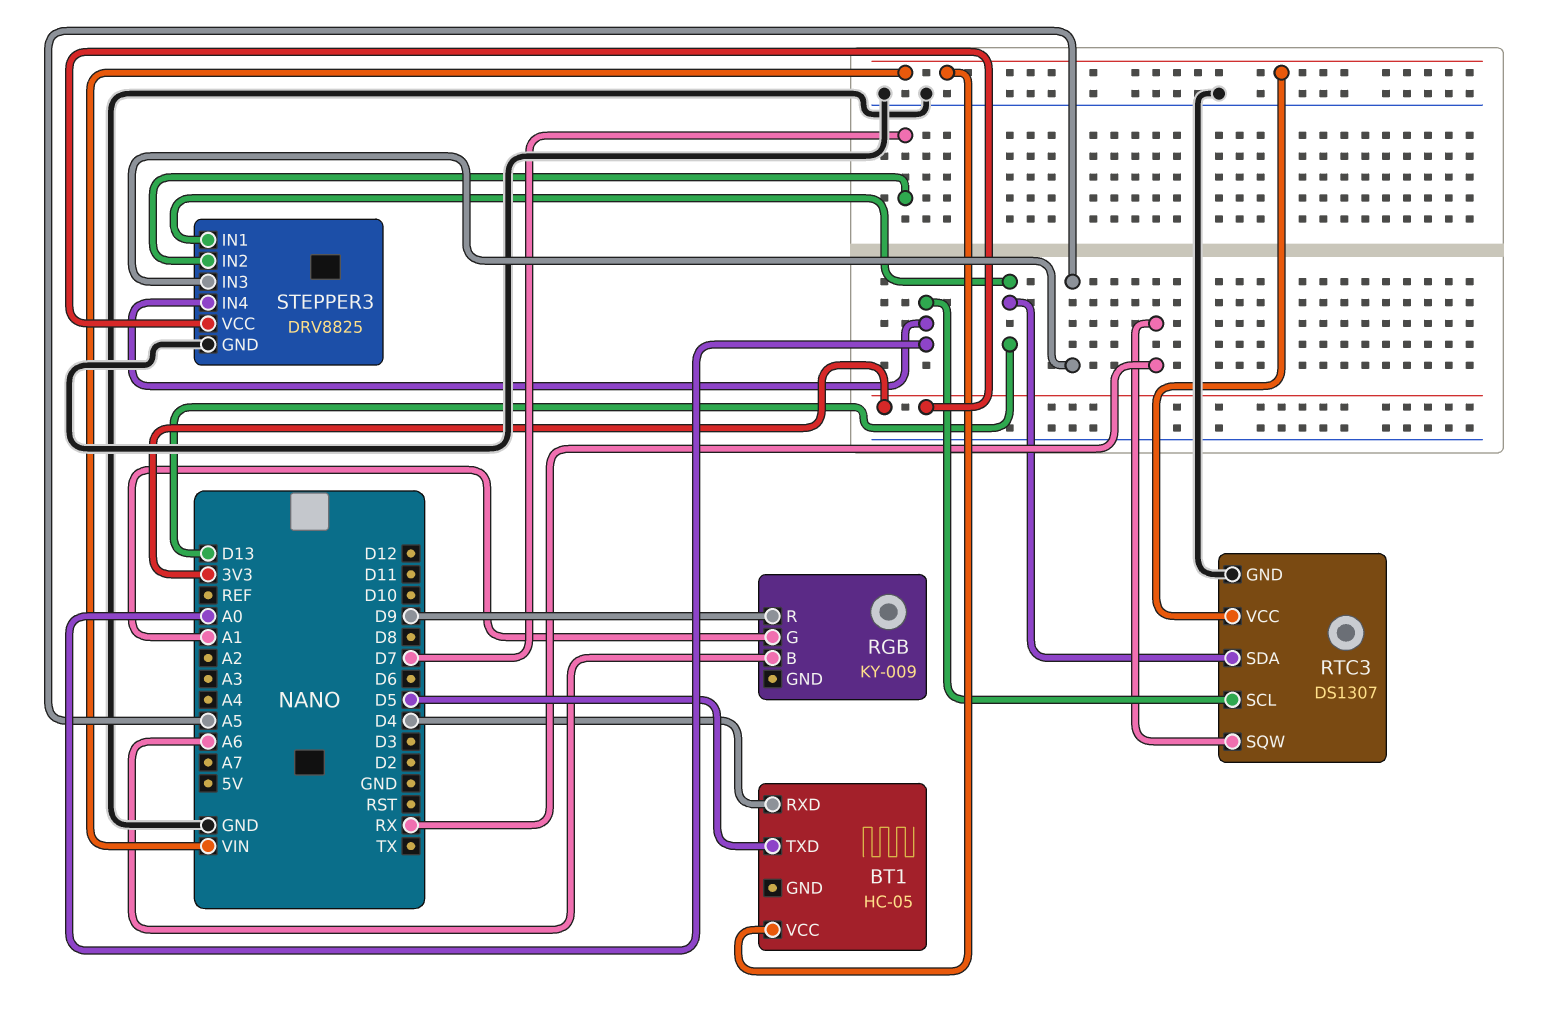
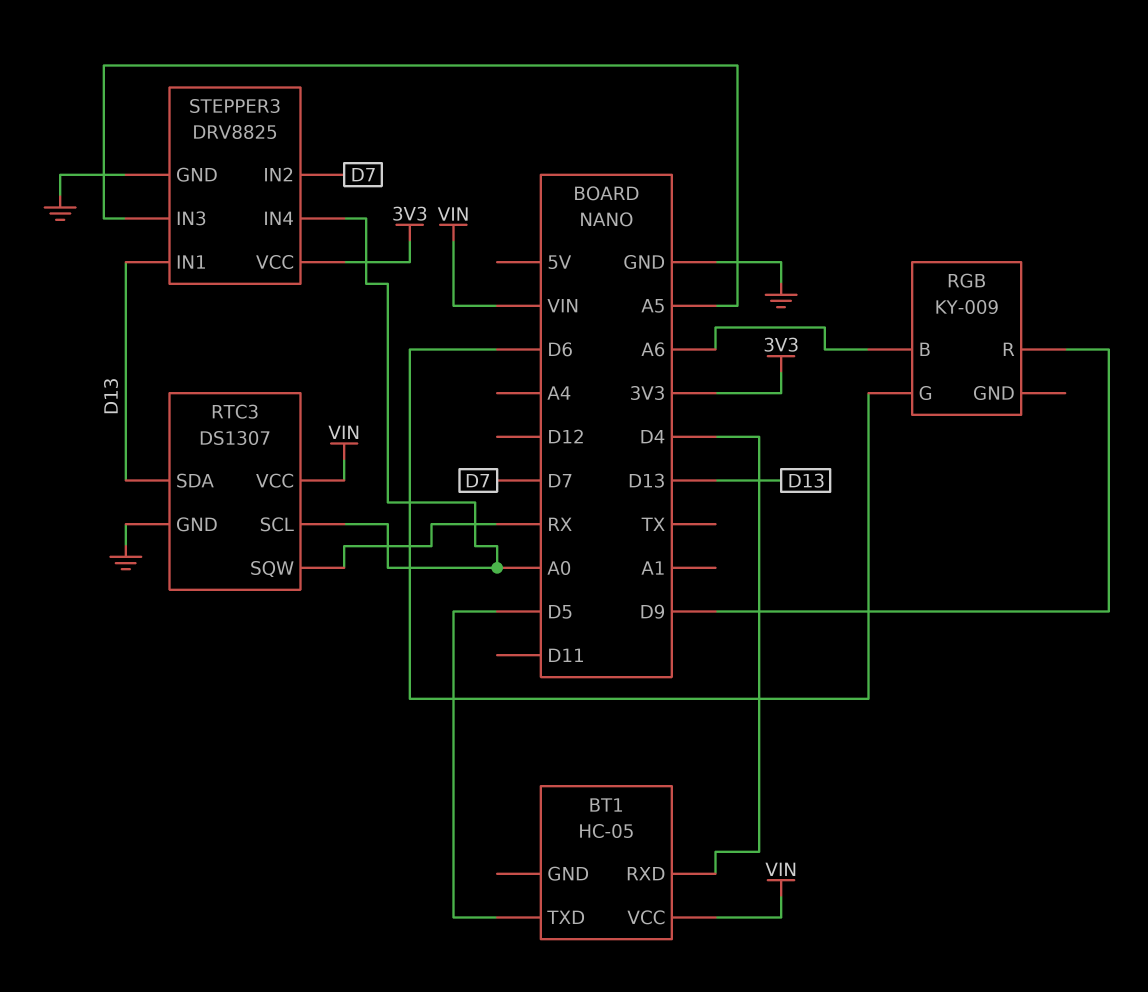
RGB pin G: A1 -> D6

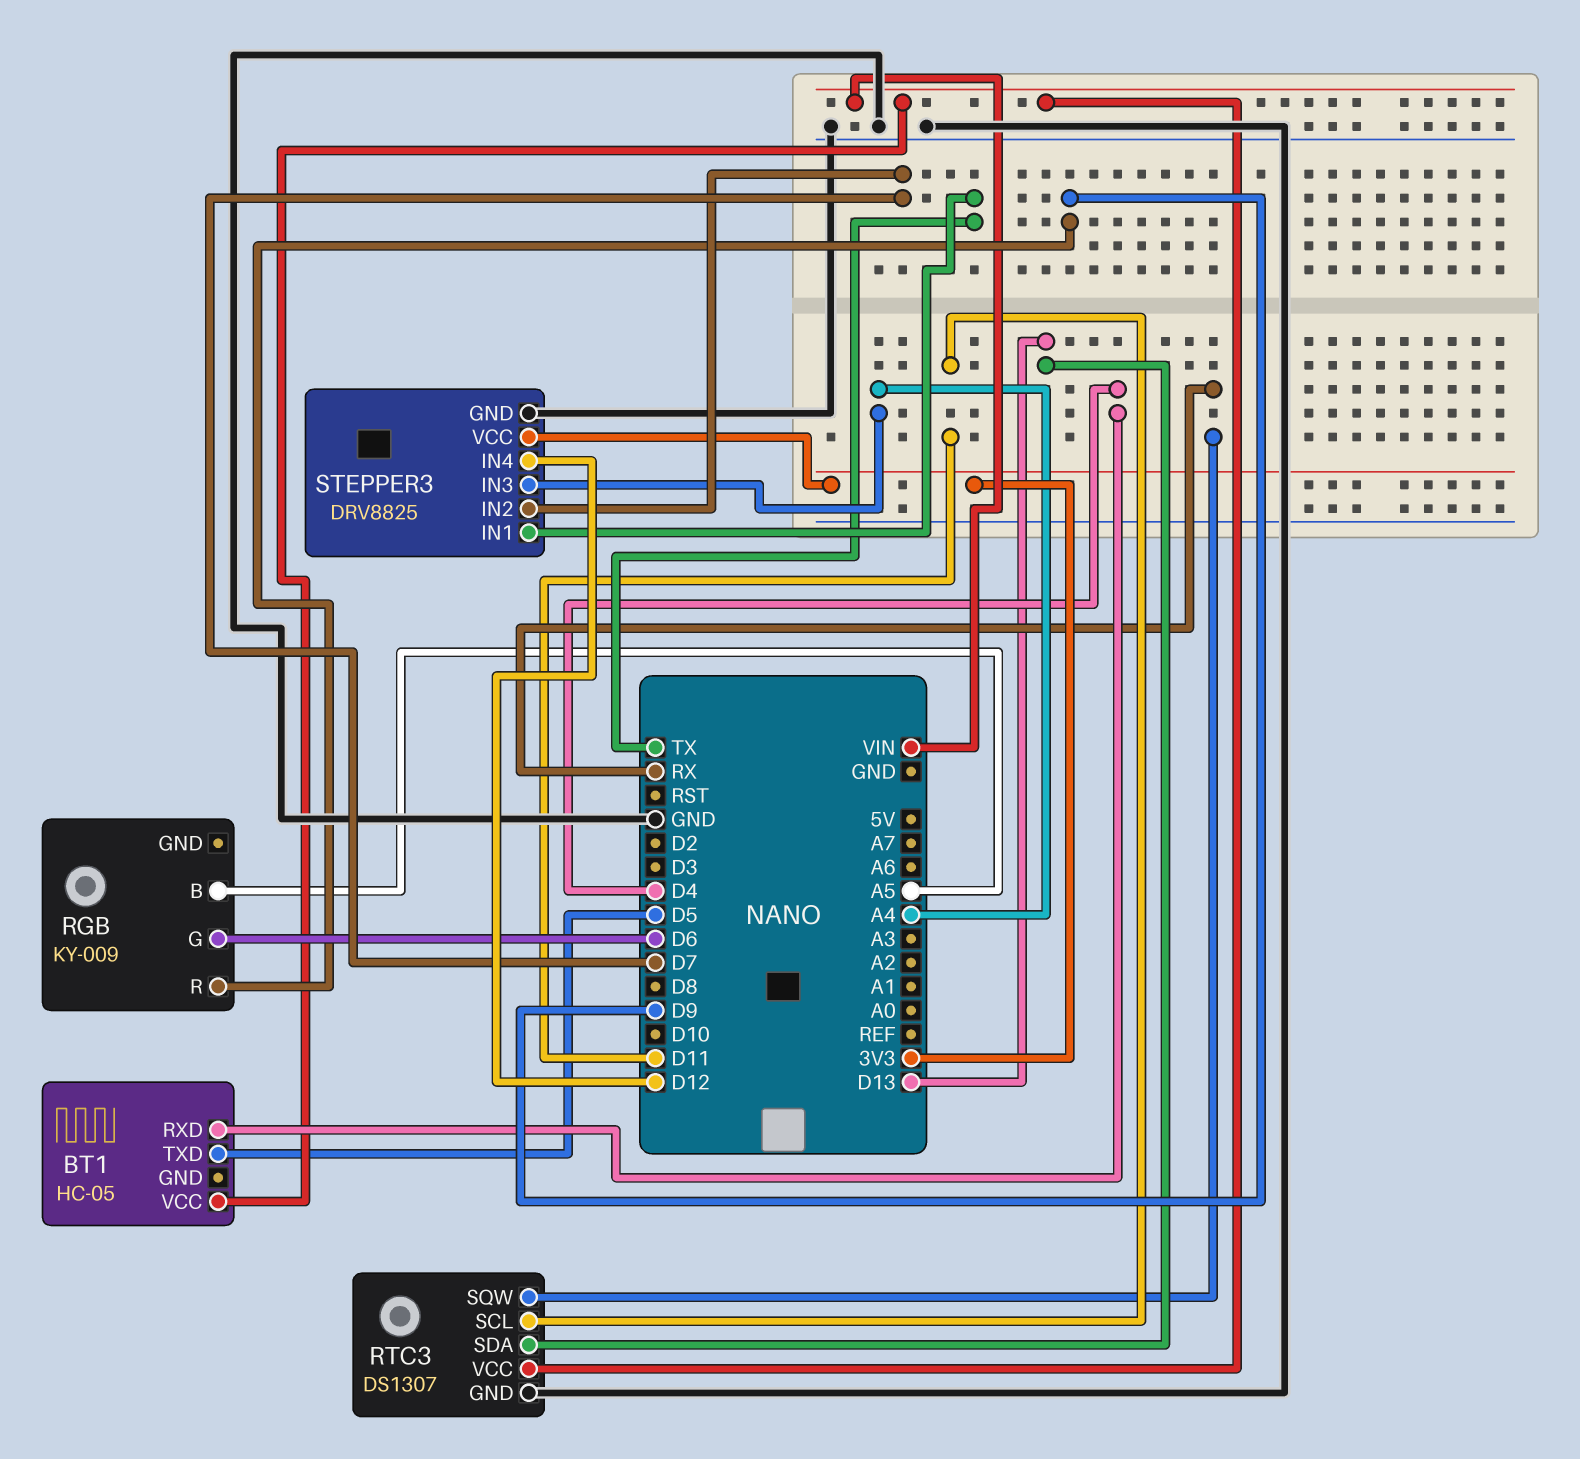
RGB pin B: A6 -> A5
RTC3 pin SCL: A0 -> D11
STEPPER3 pin IN1: D13 -> TX
STEPPER3 pin IN3: A5 -> A4
STEPPER3 pin IN4: A0 -> D12

